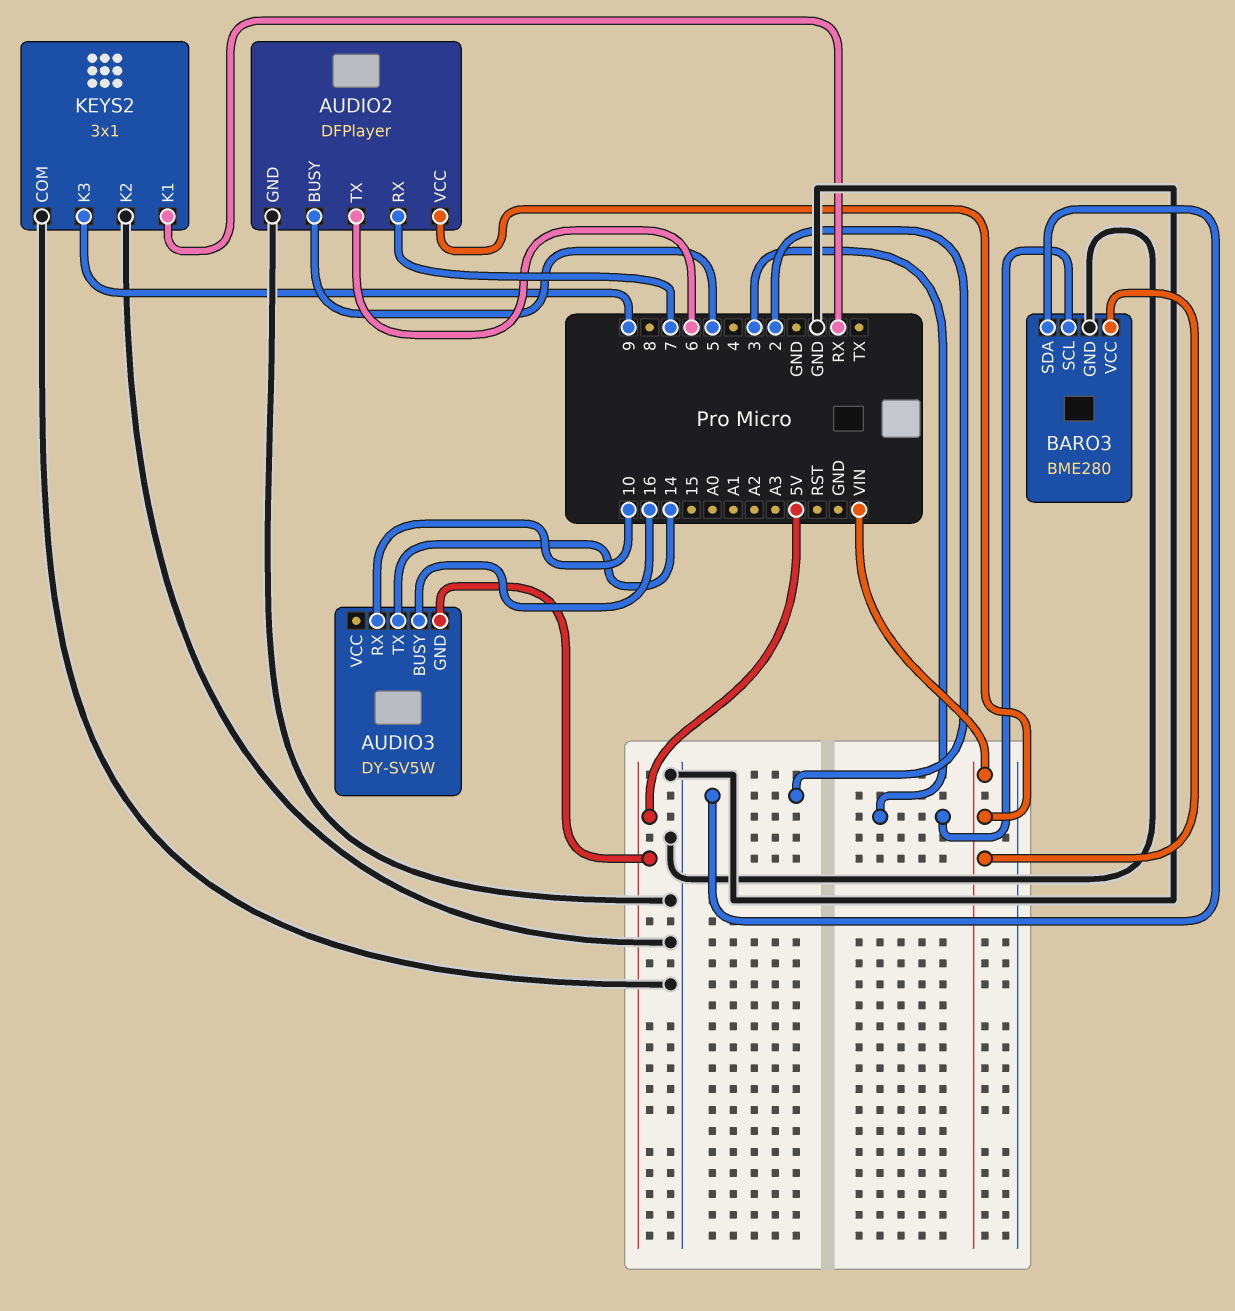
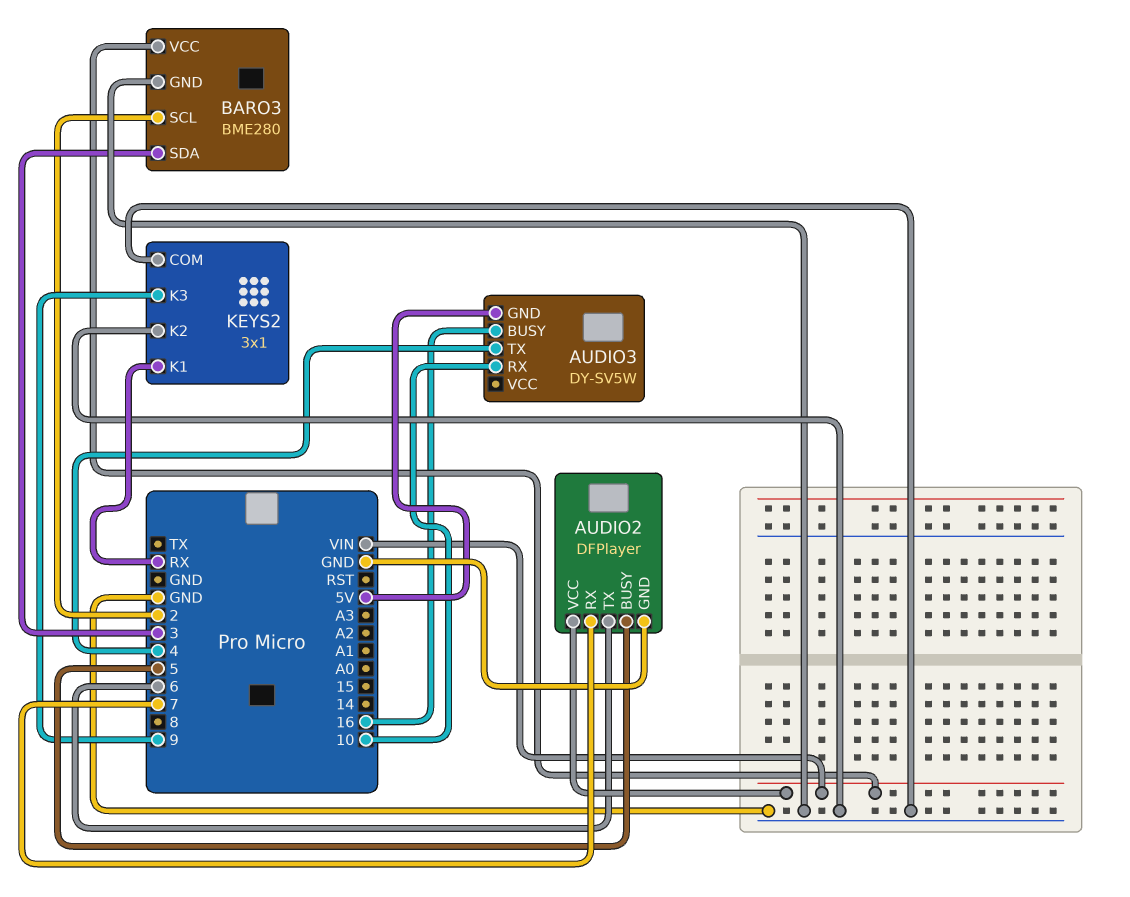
AUDIO3 pin TX: 14 -> 4
BARO3 pin SCL: 3 -> 2
BARO3 pin SDA: 2 -> 3

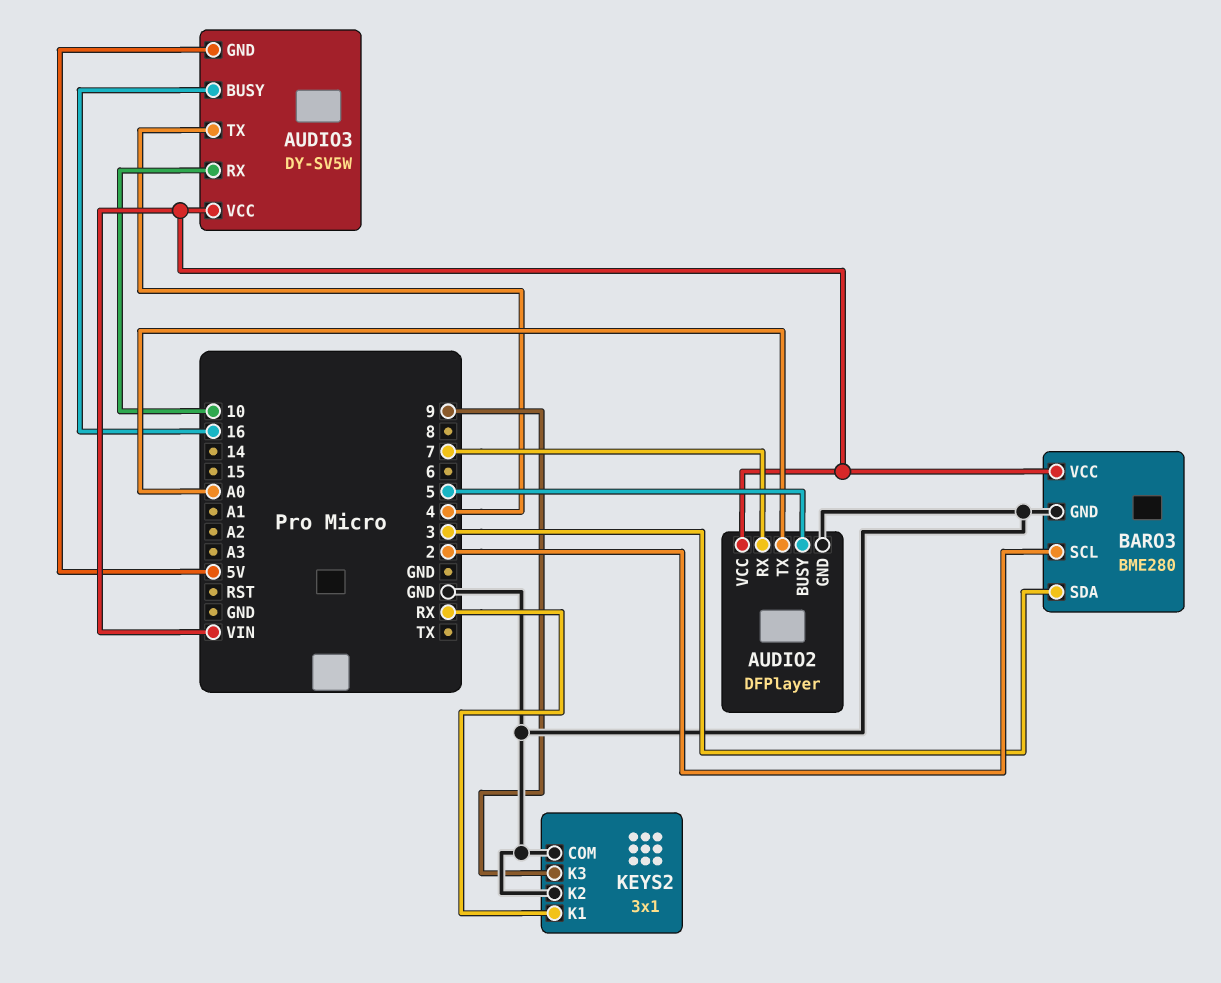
AUDIO2 pin TX: 6 -> A0
AUDIO3 pin VCC: none -> VIN

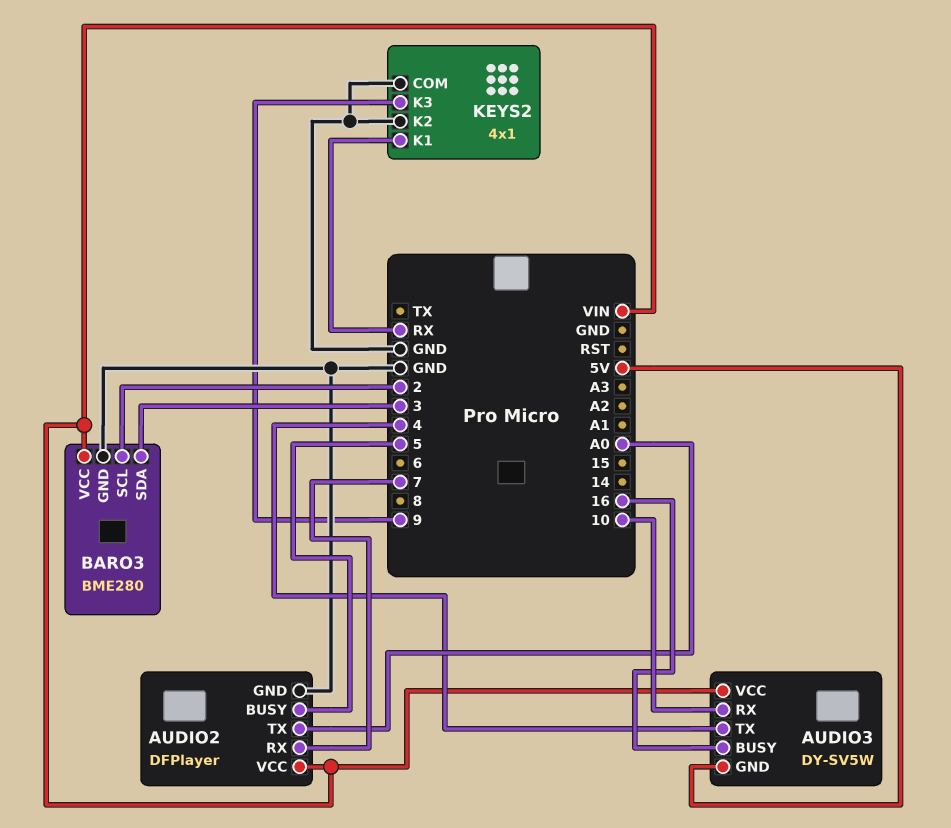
KEYS2: 3x1 -> 4x1

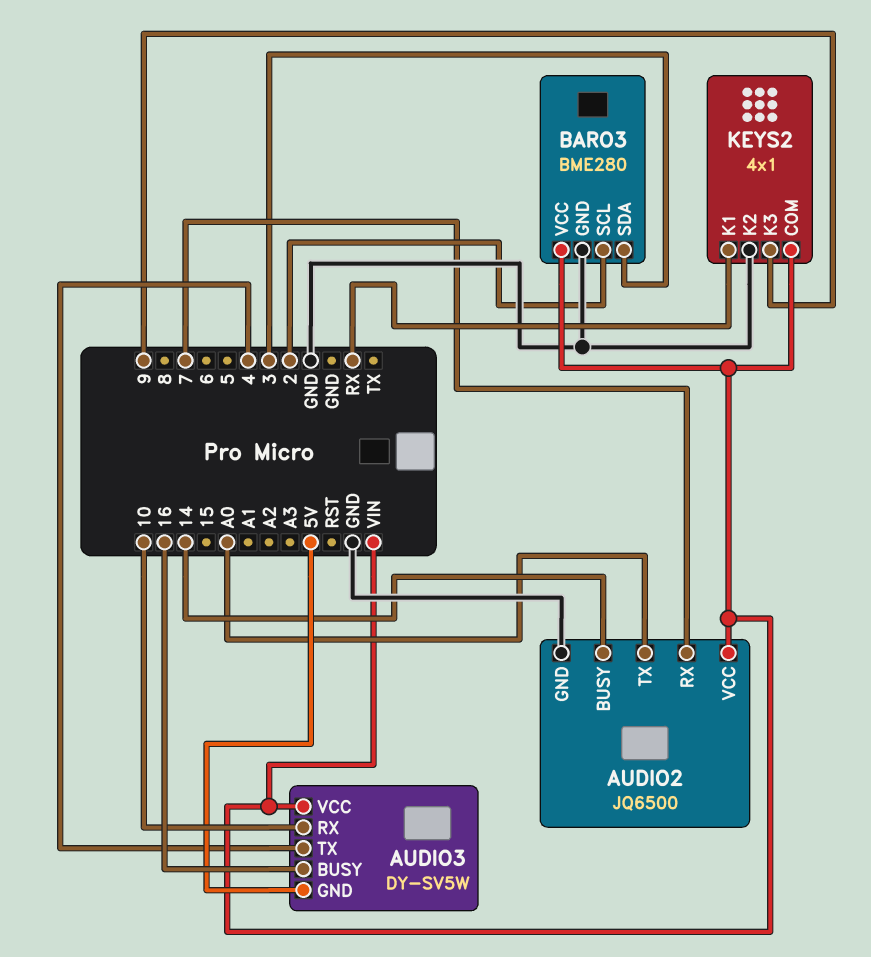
AUDIO2: DFPlayer -> JQ6500
AUDIO2 pin BUSY: 5 -> 14
KEYS2 pin COM: GND -> VIN

